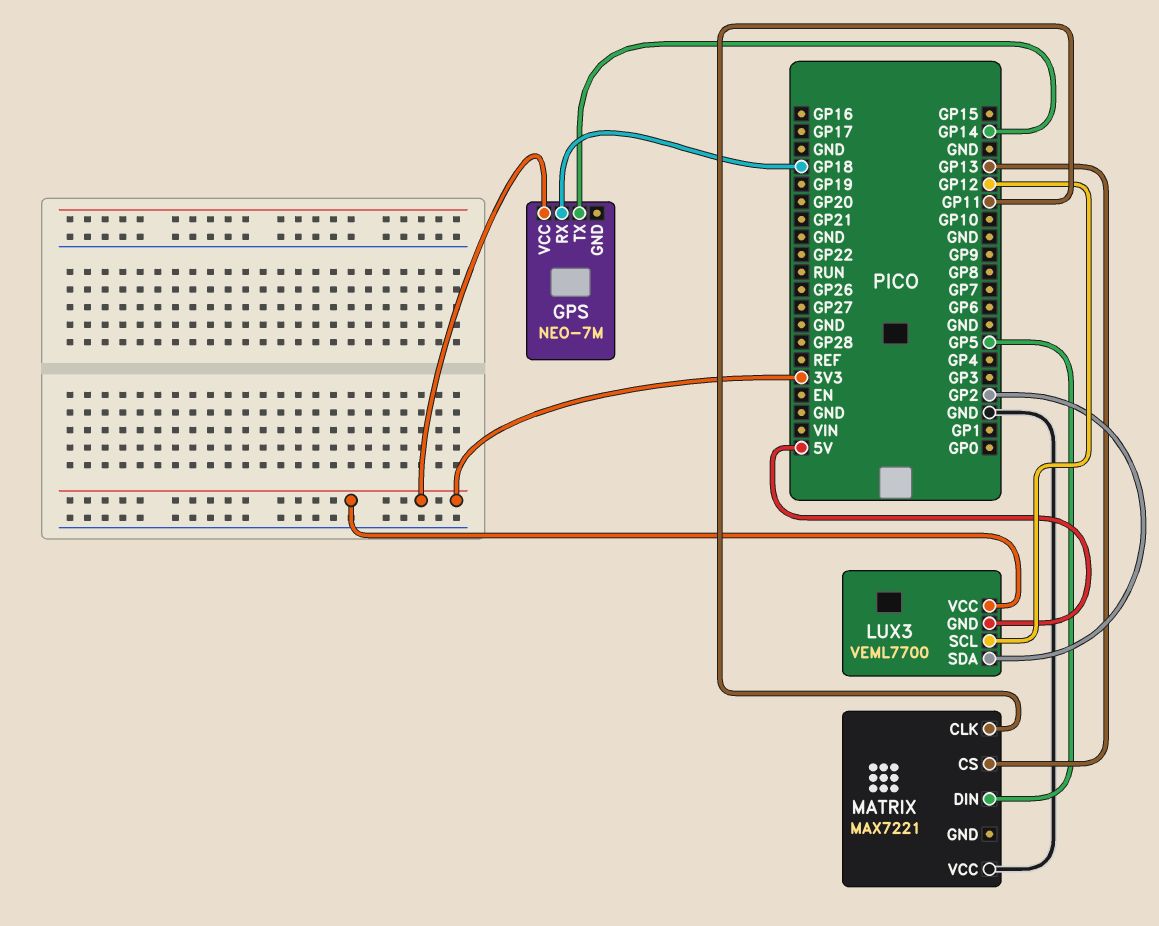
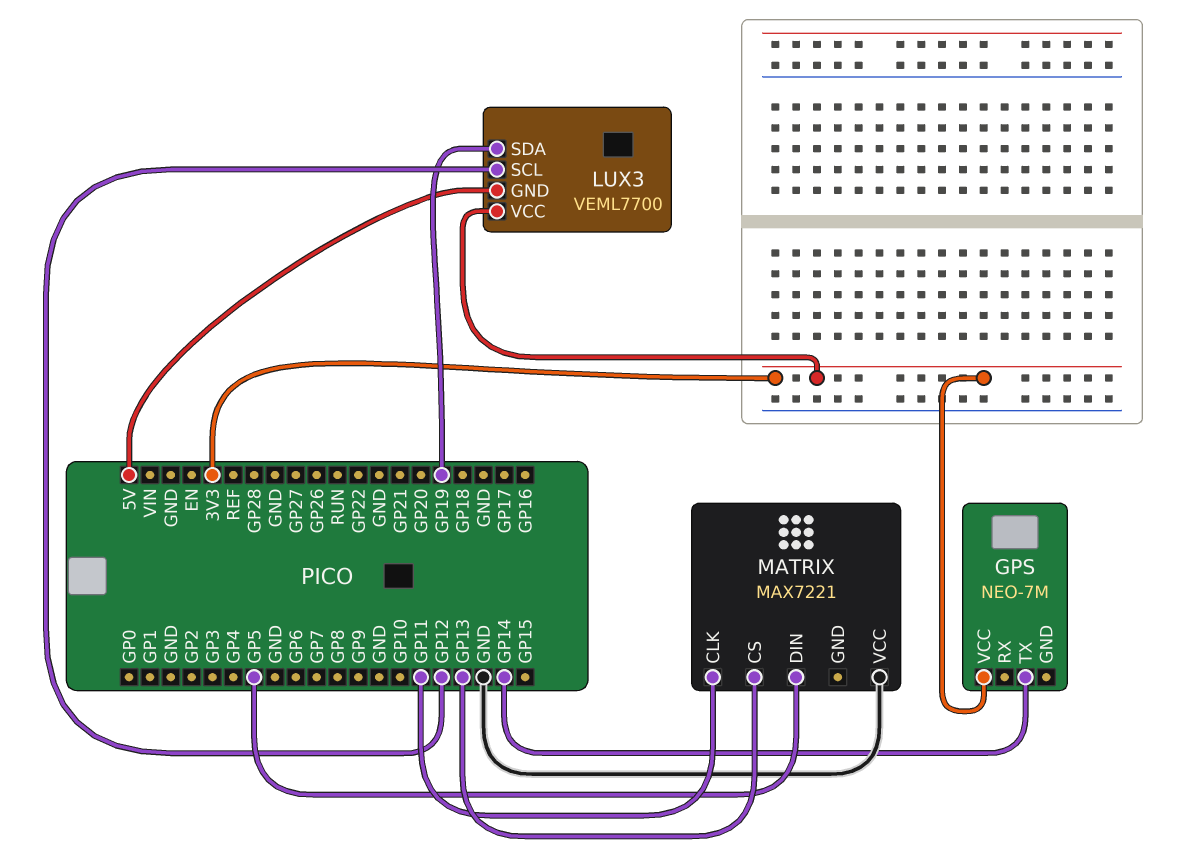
GPS pin RX: GP18 -> none
LUX3 pin SDA: GP2 -> GP19

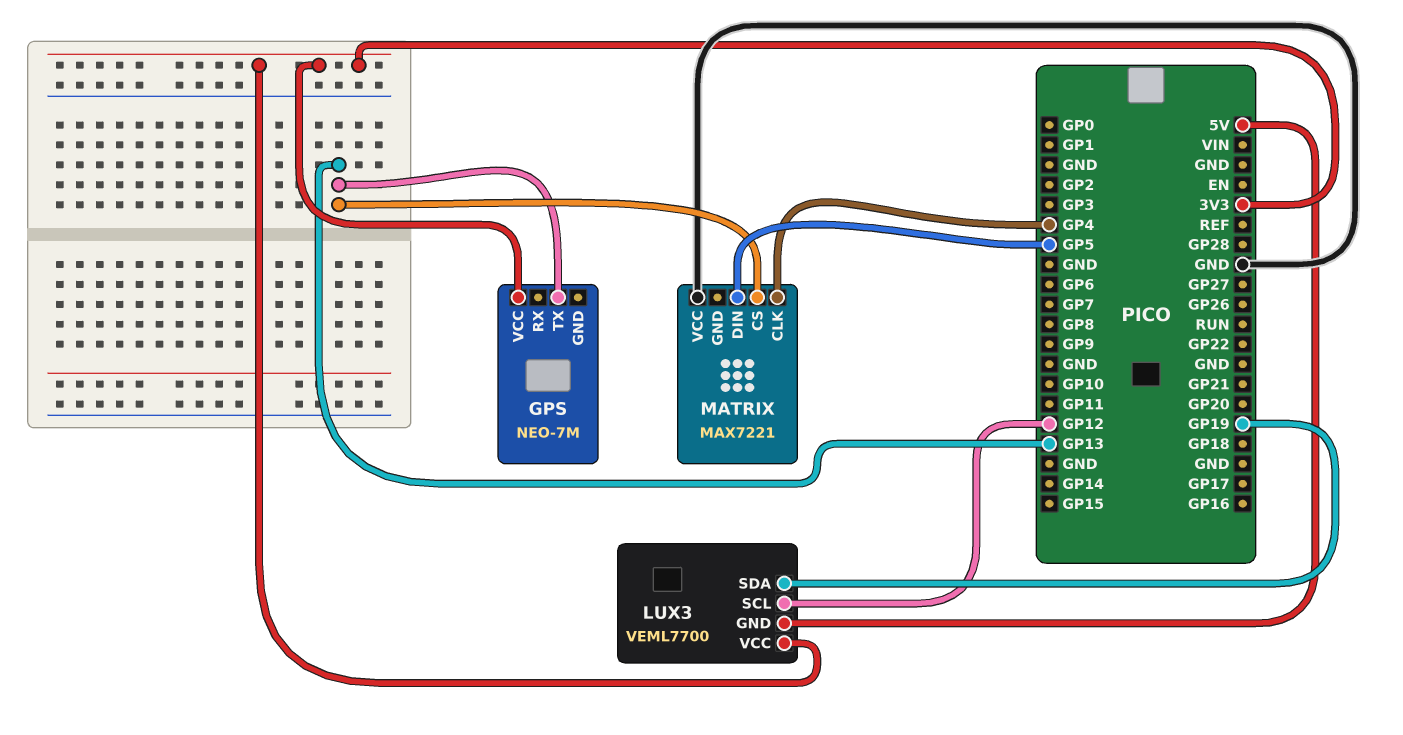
GPS pin TX: GP14 -> GP13
MATRIX pin CLK: GP11 -> GP4

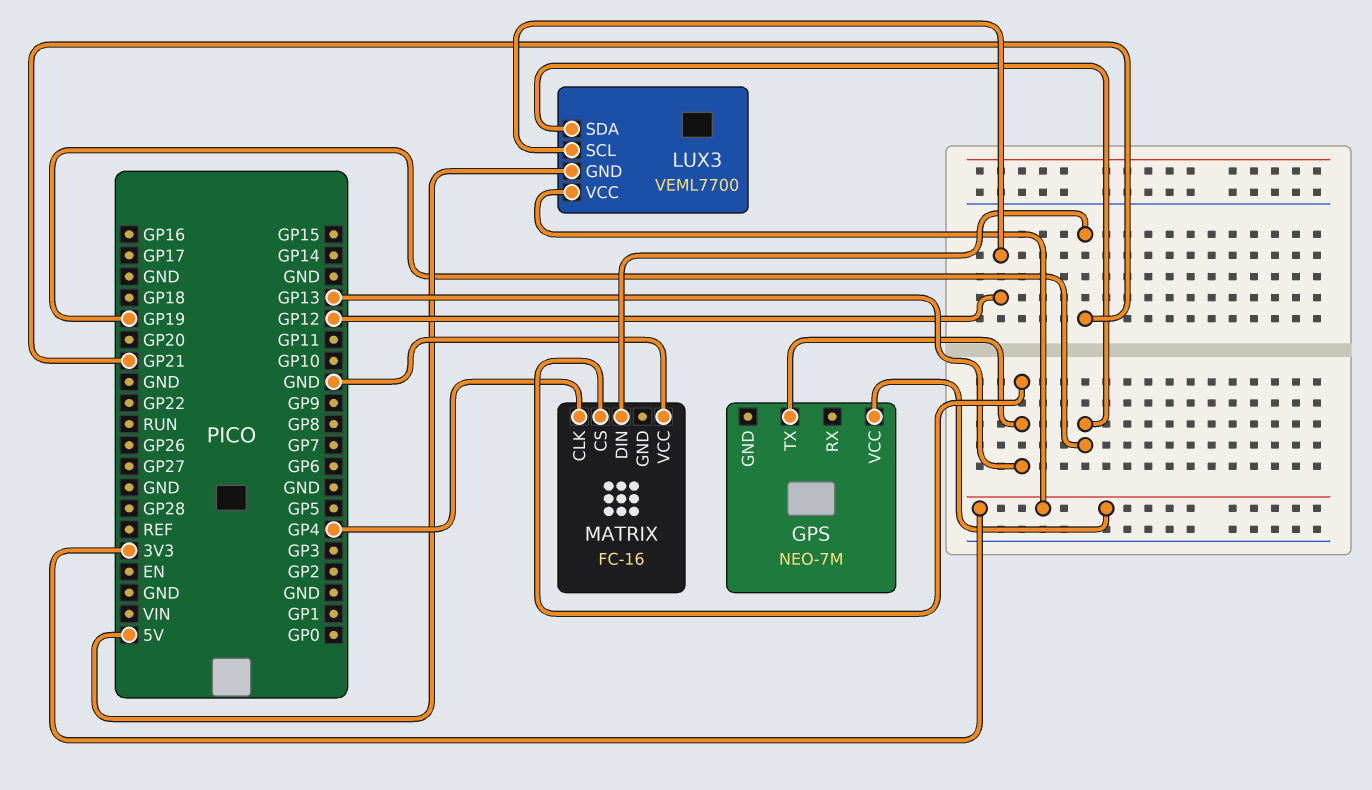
MATRIX: MAX7221 -> FC-16
MATRIX pin DIN: GP5 -> GP21

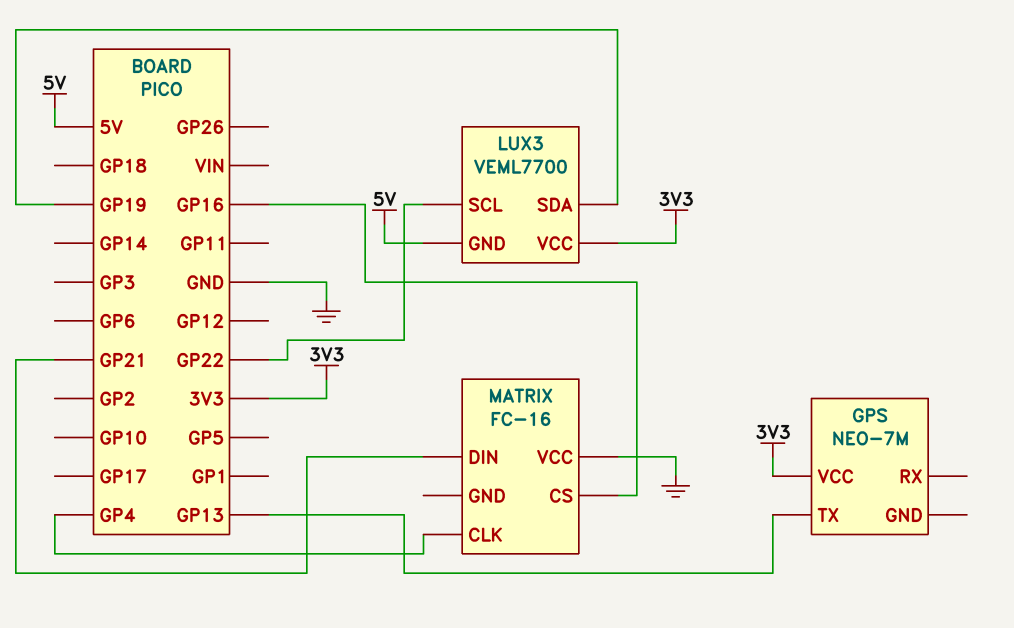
LUX3 pin SCL: GP12 -> GP22
MATRIX pin CS: GP13 -> GP16

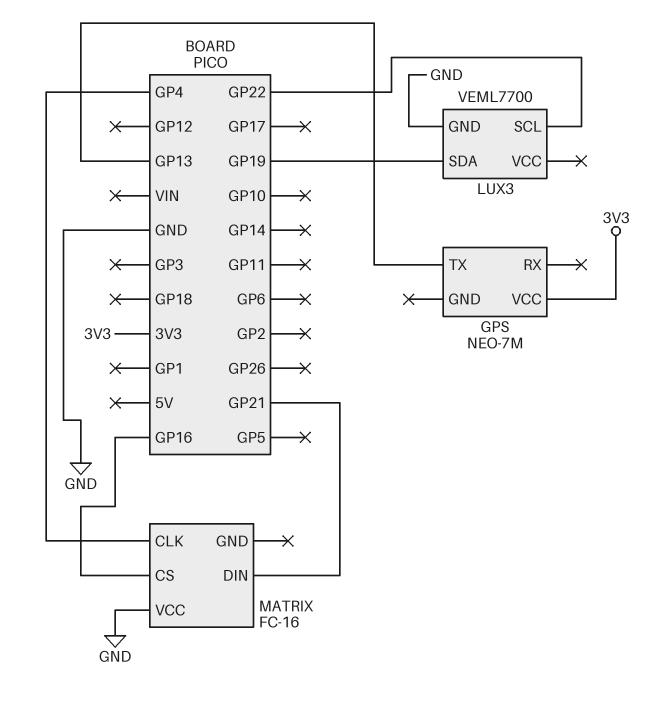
LUX3 pin GND: 5V -> GND
LUX3 pin VCC: 3V3 -> none

